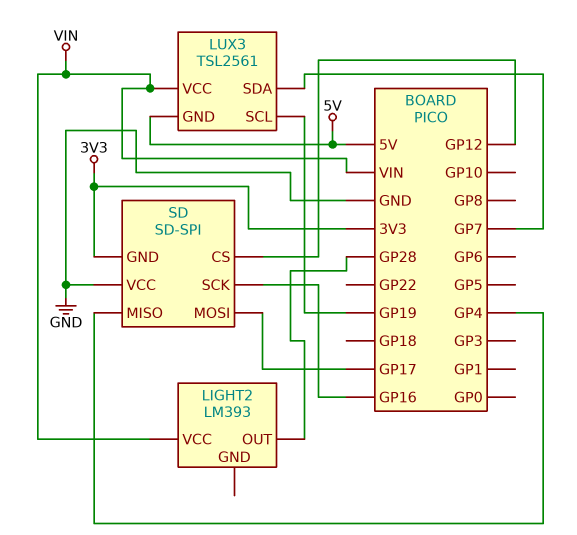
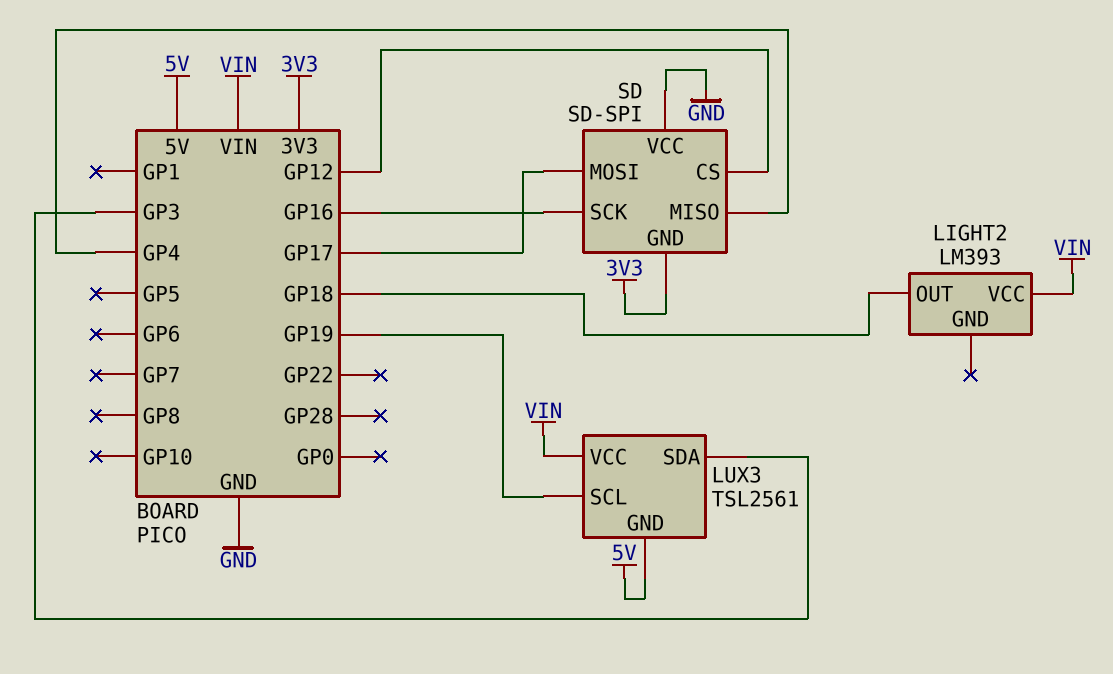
LIGHT2 pin OUT: GP28 -> GP18
LUX3 pin SDA: GP7 -> GP3

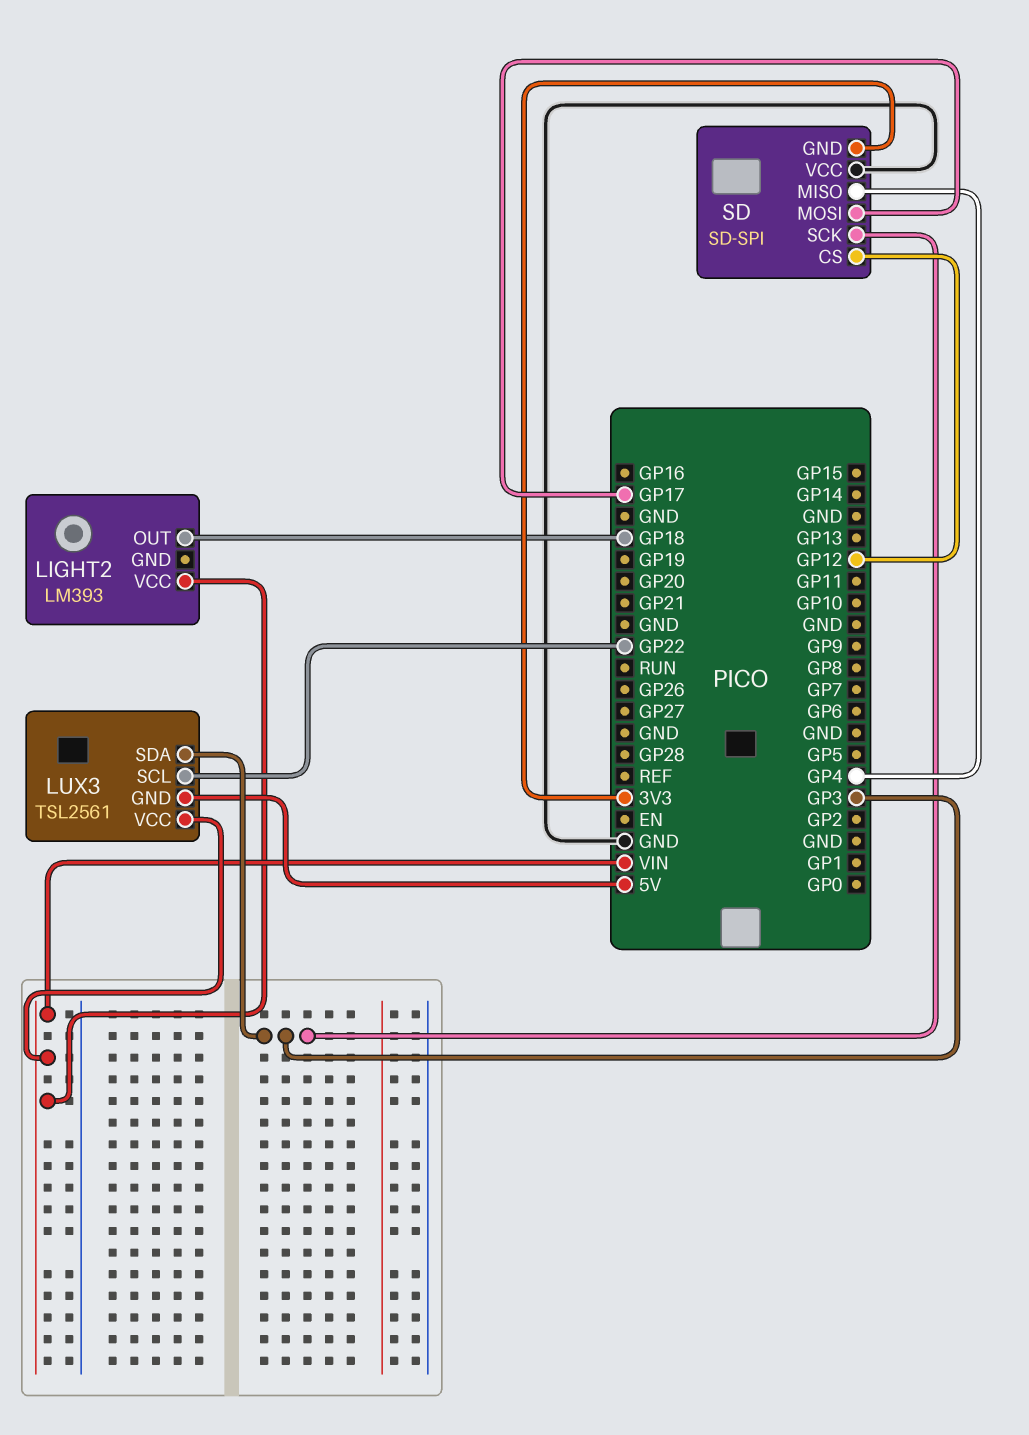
LUX3 pin SCL: GP19 -> GP22
SD pin SCK: GP16 -> GP3

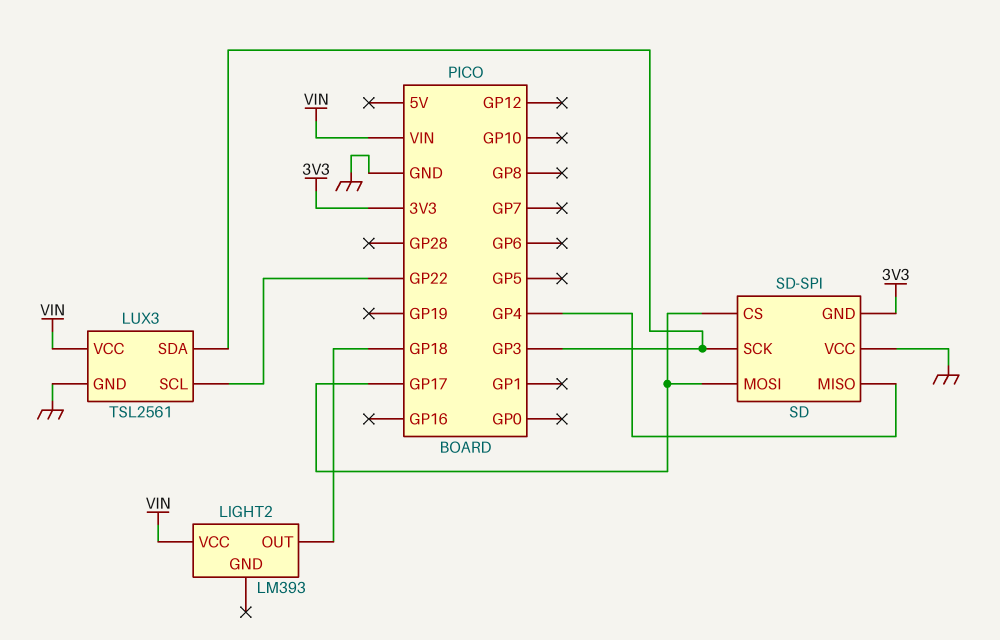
LUX3 pin GND: 5V -> GND
SD pin CS: GP12 -> GP17

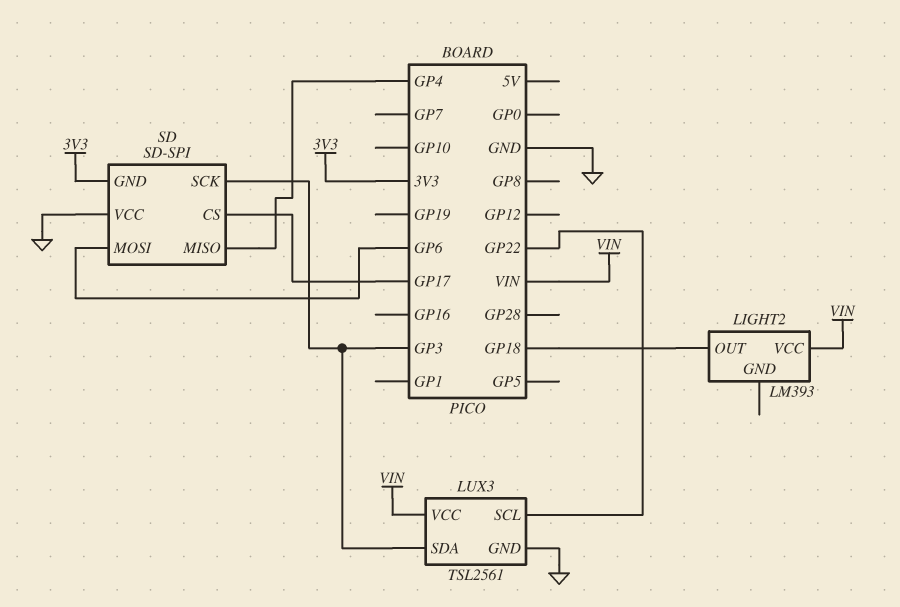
SD pin MOSI: GP17 -> GP6

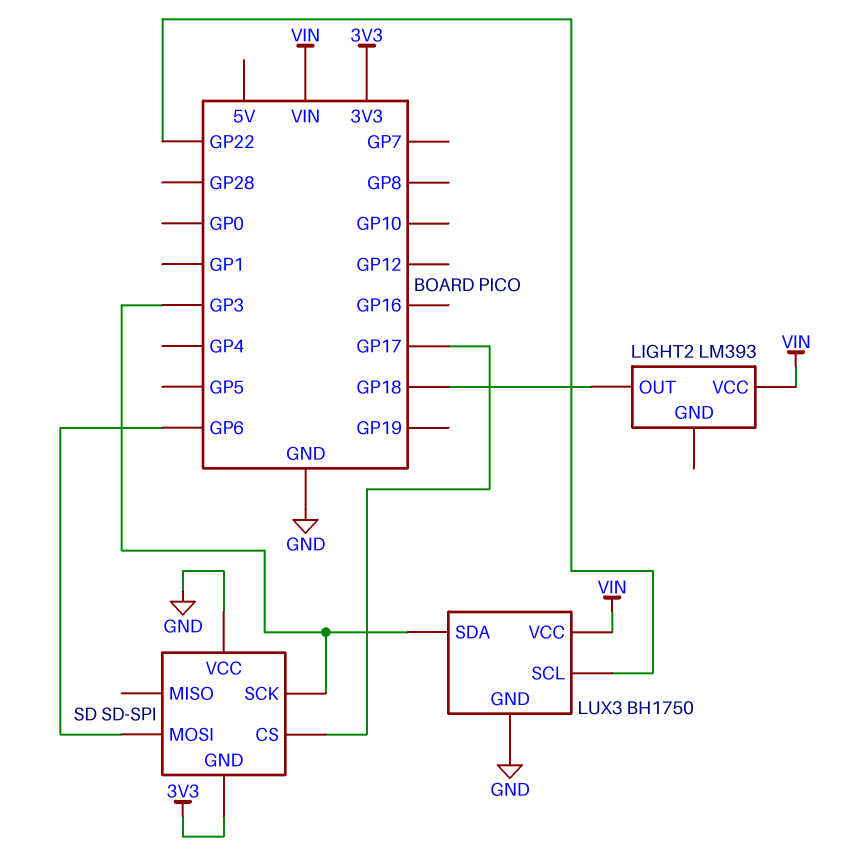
LUX3: TSL2561 -> BH1750
SD pin MISO: GP4 -> none

